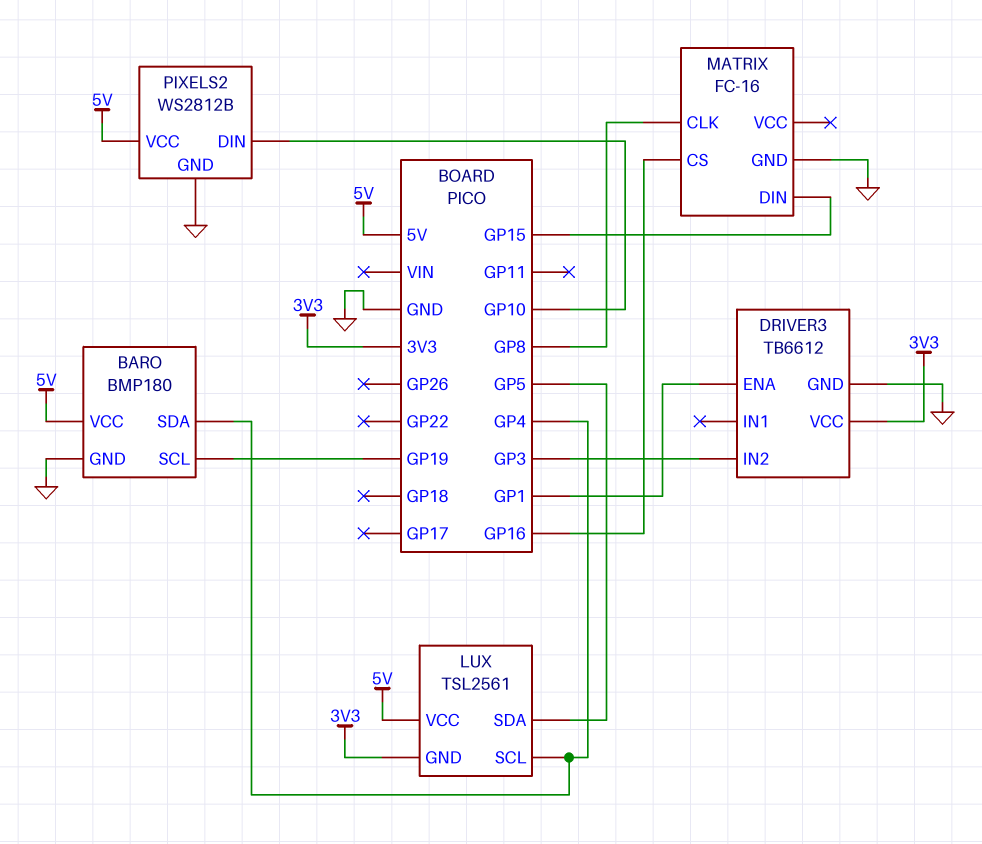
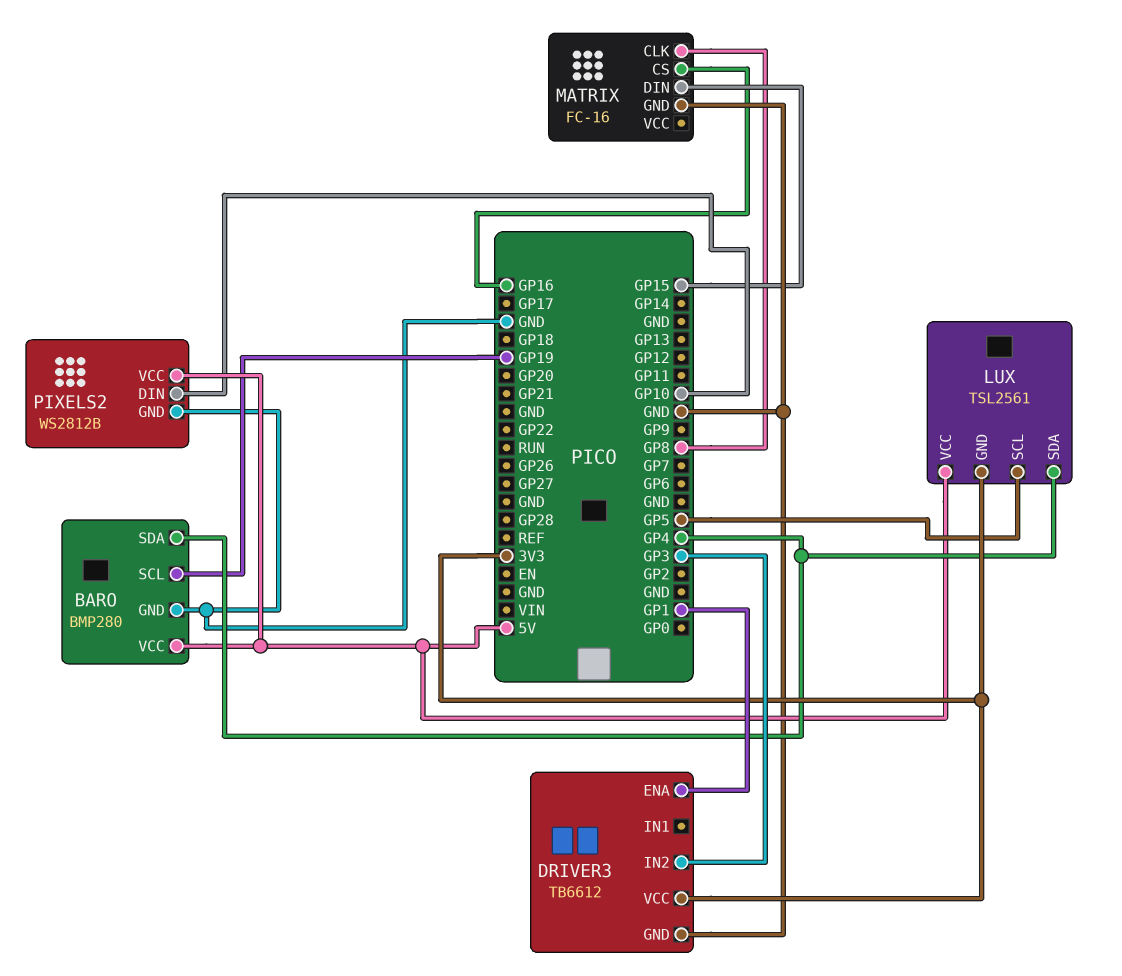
BARO: BMP180 -> BMP280
LUX pin SCL: GP4 -> GP5
LUX pin SDA: GP5 -> GP4

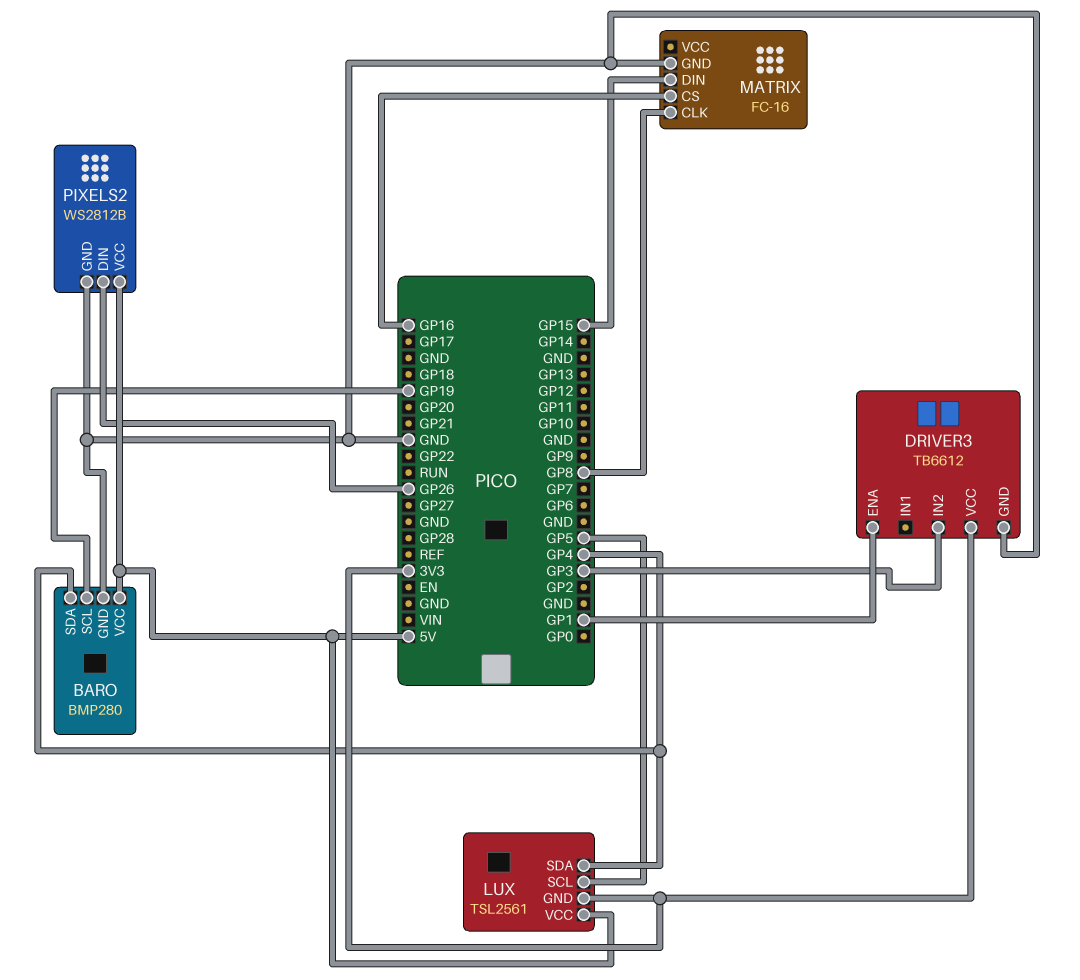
PIXELS2 pin DIN: GP10 -> GP26

